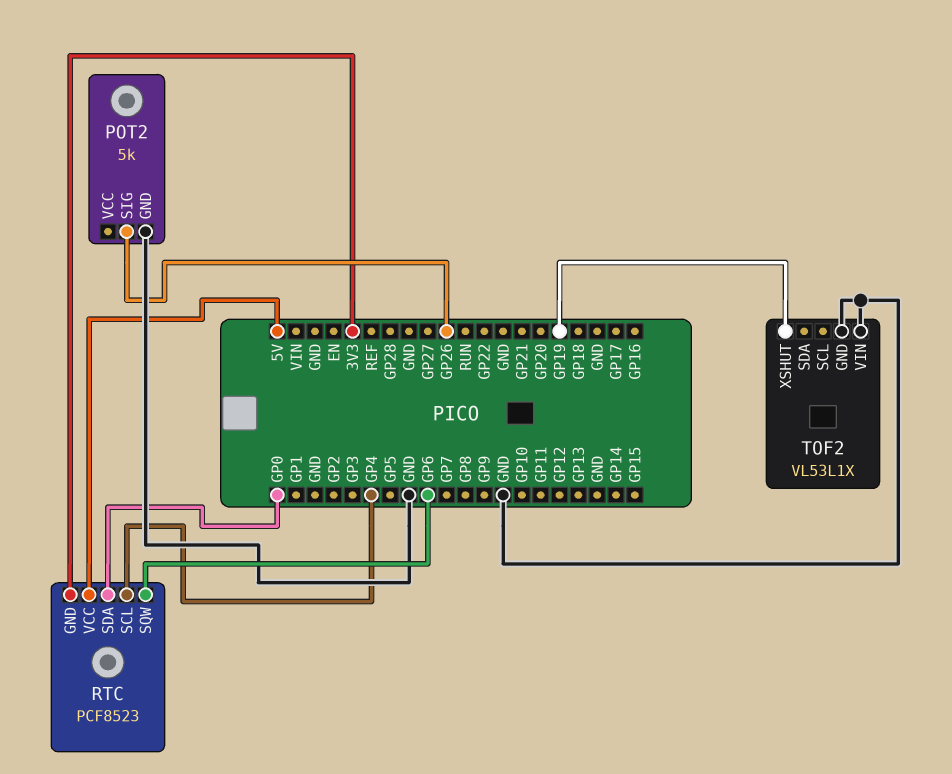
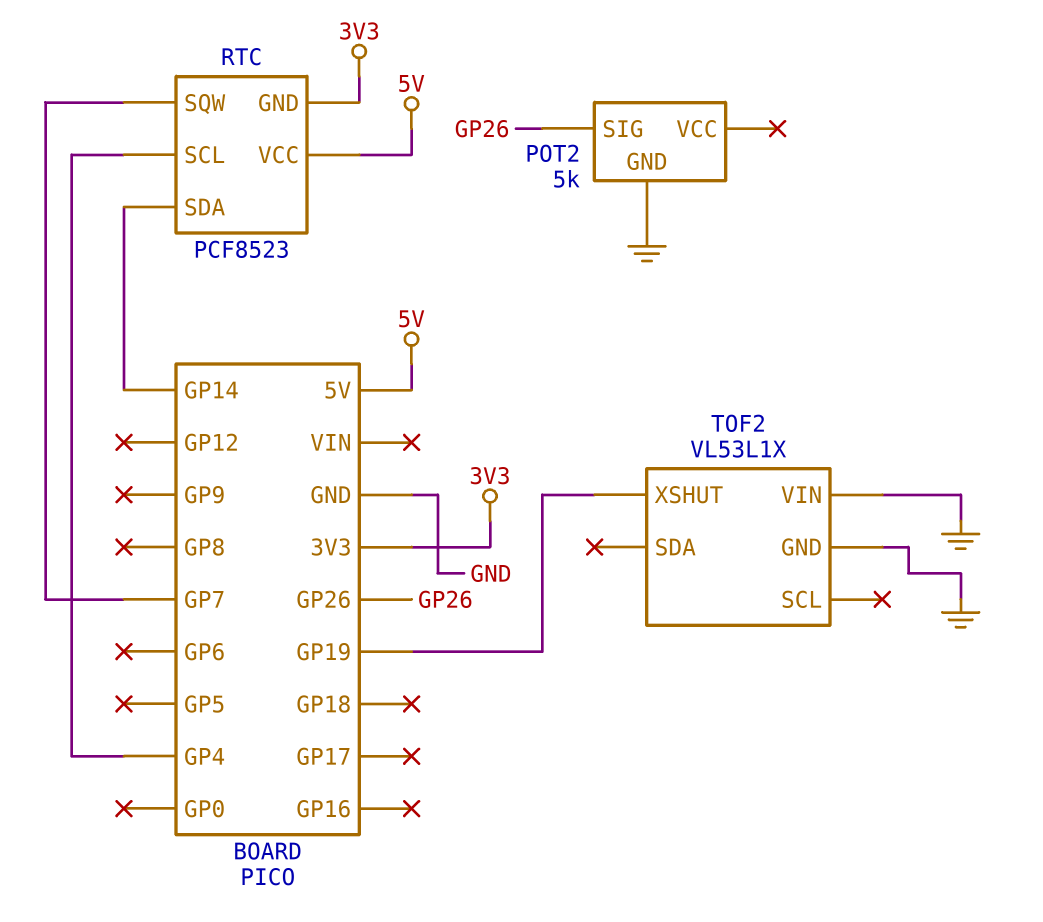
RTC pin SDA: GP0 -> GP14
RTC pin SQW: GP6 -> GP7

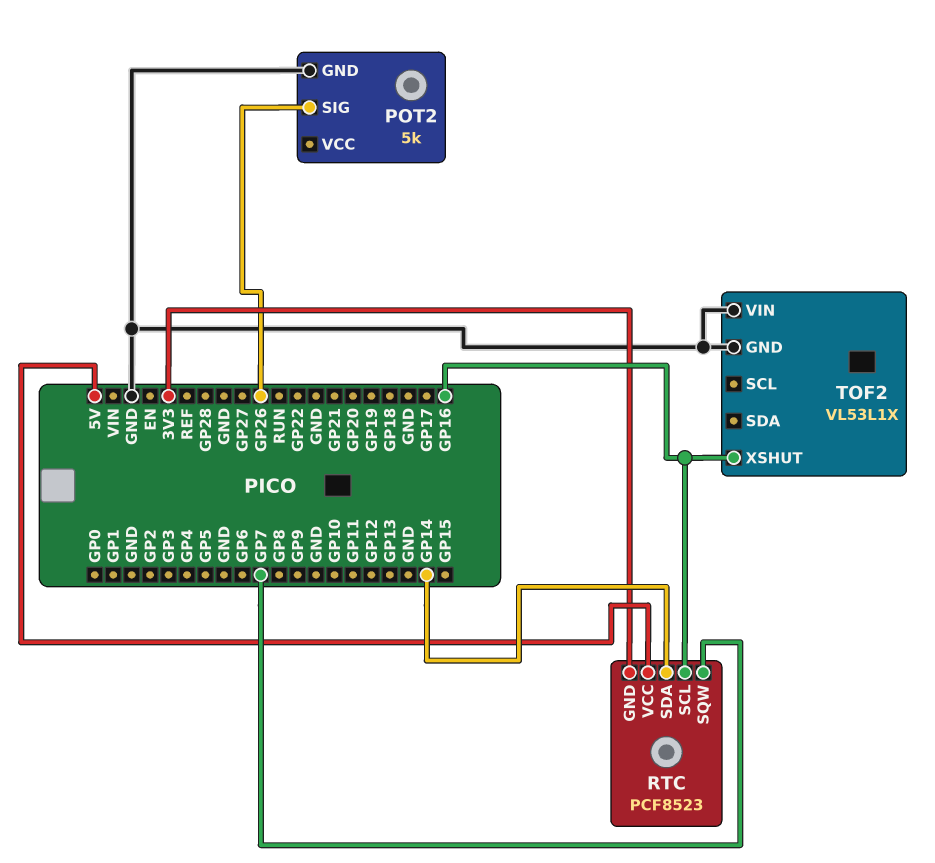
RTC pin SCL: GP4 -> GP16
TOF2 pin XSHUT: GP19 -> GP16

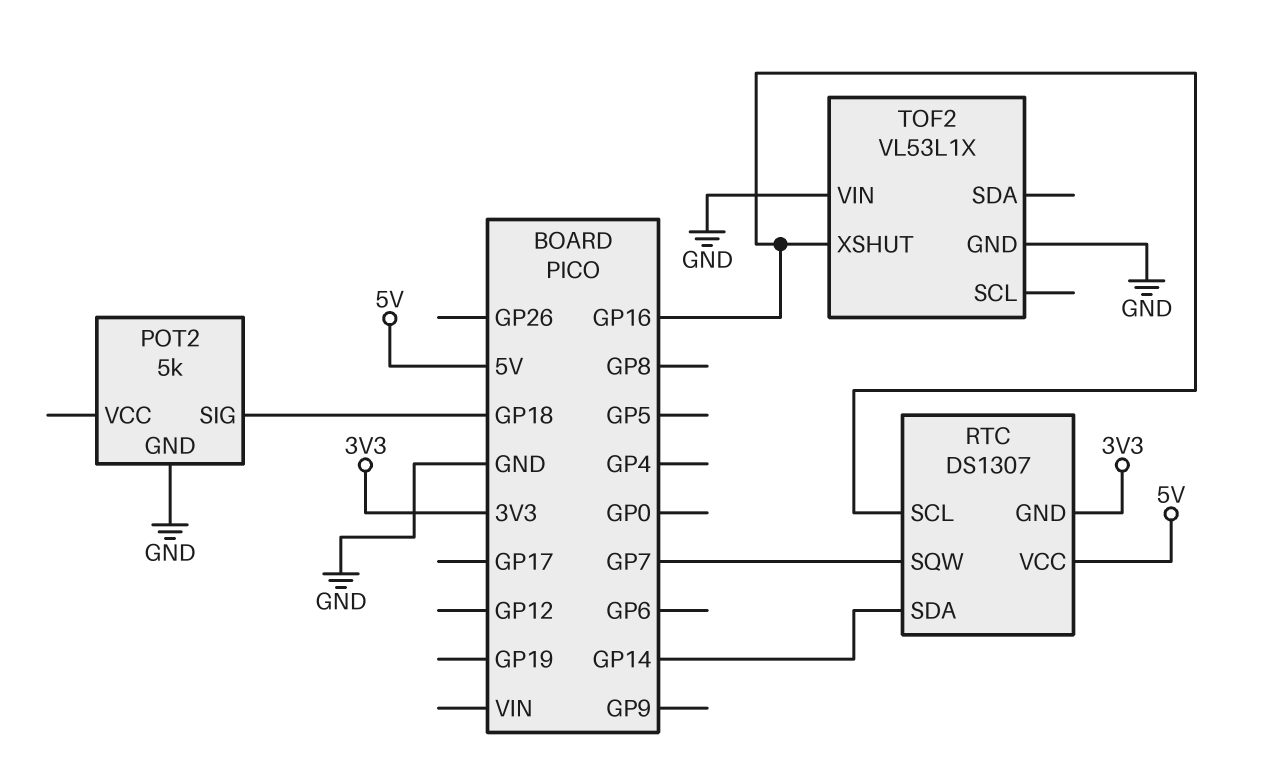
POT2 pin SIG: GP26 -> GP18
RTC: PCF8523 -> DS1307

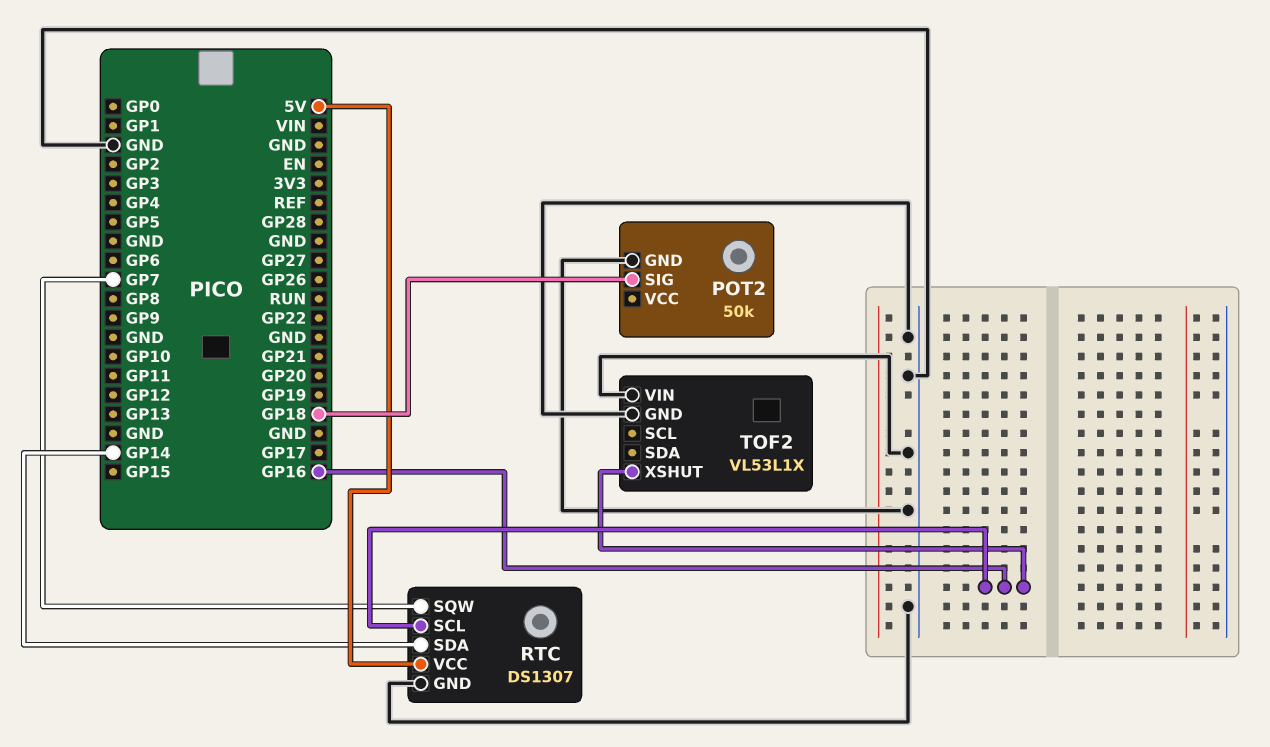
POT2: 5k -> 50k
RTC pin GND: 3V3 -> GND

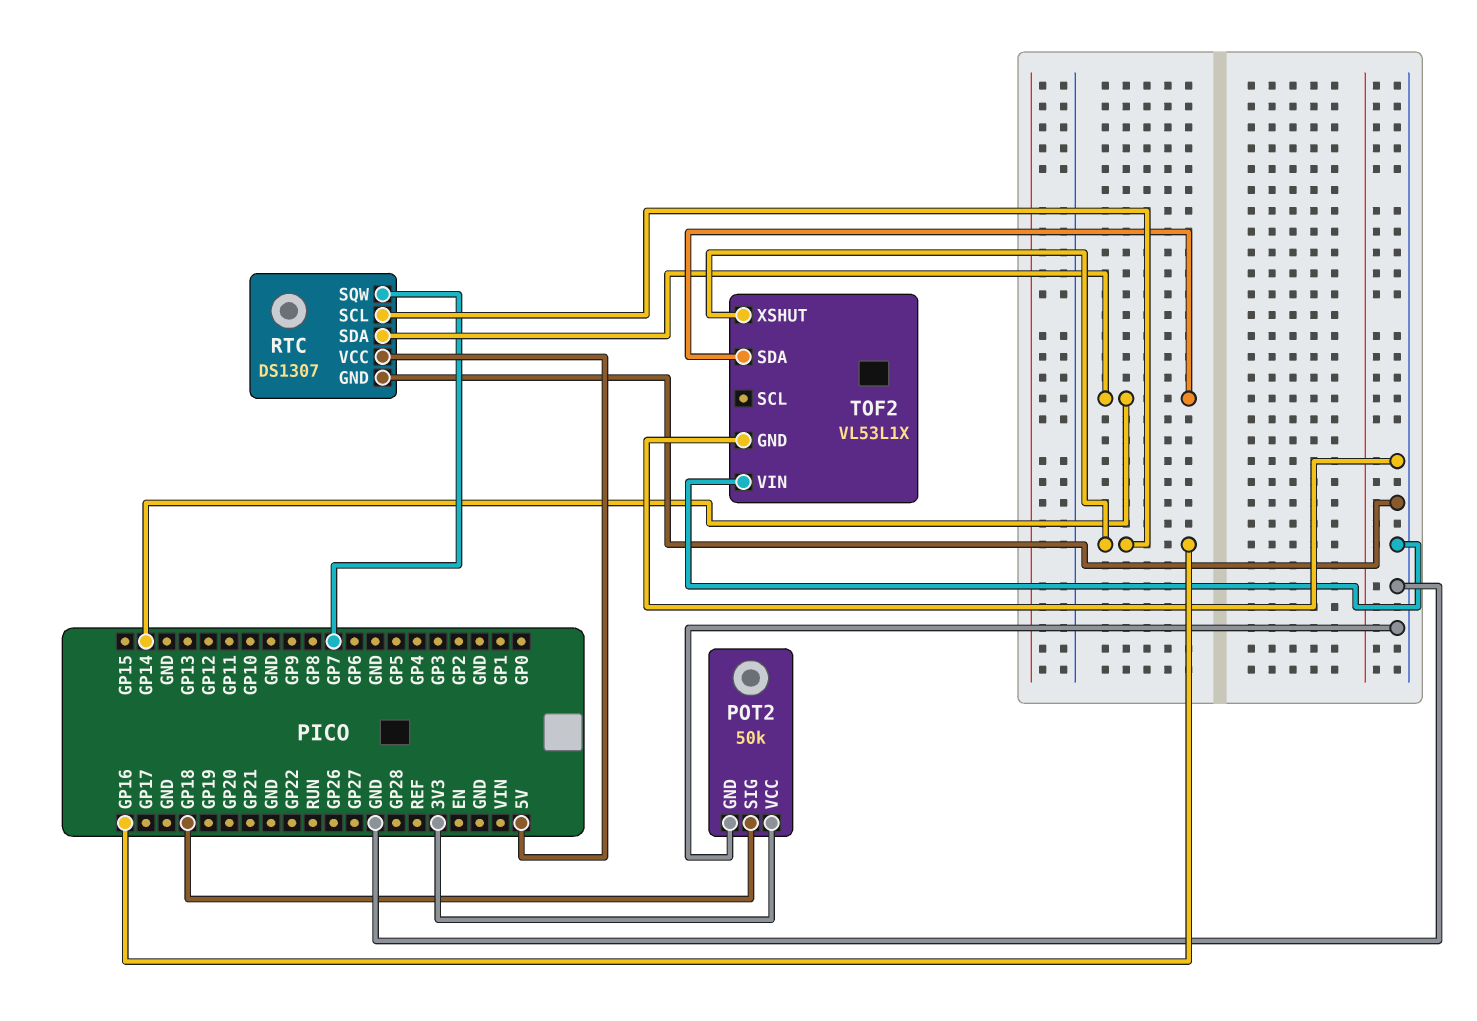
POT2 pin VCC: none -> 3V3
TOF2 pin SDA: none -> GP14

